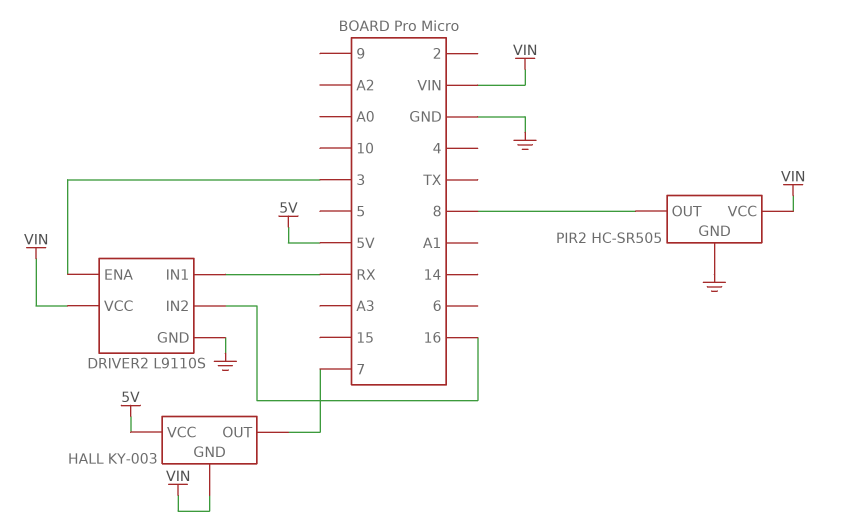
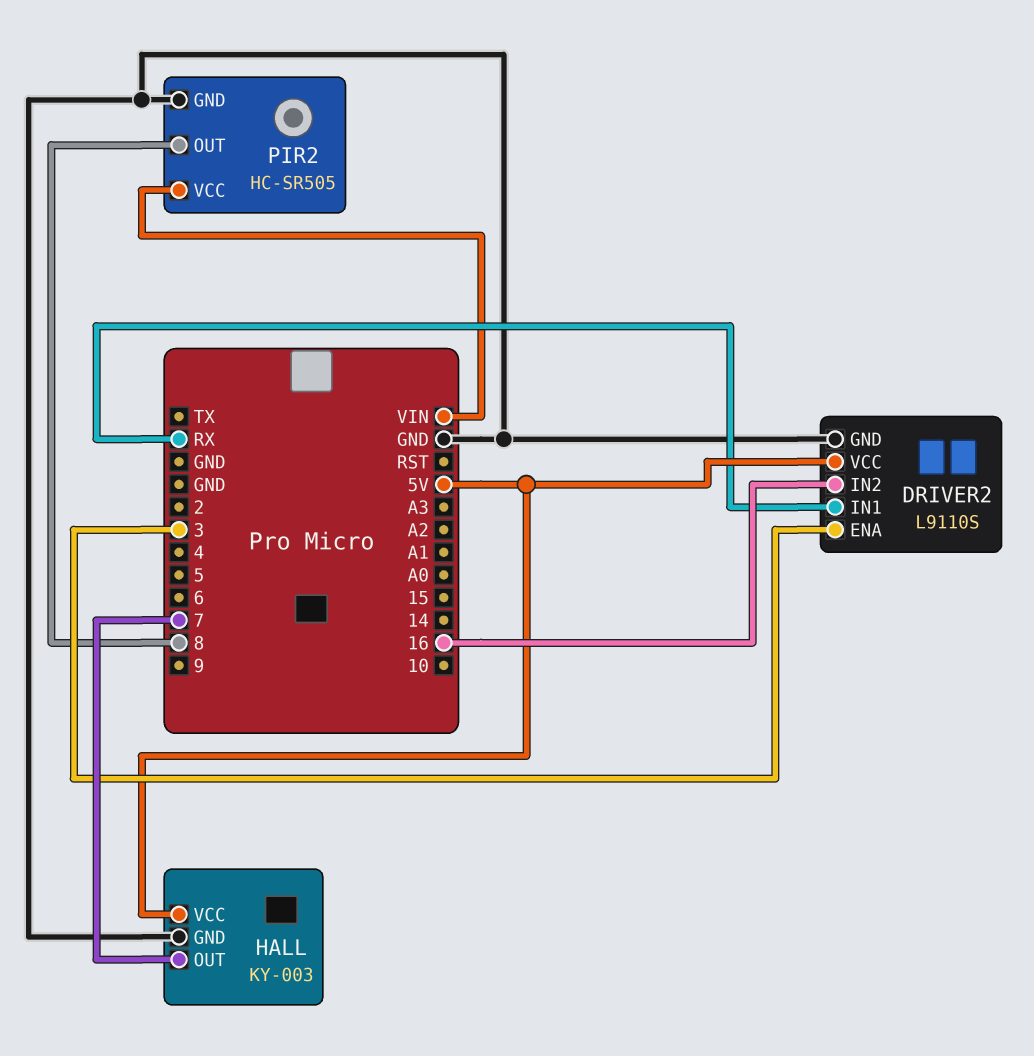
DRIVER2 pin VCC: VIN -> 5V
HALL pin GND: VIN -> GND

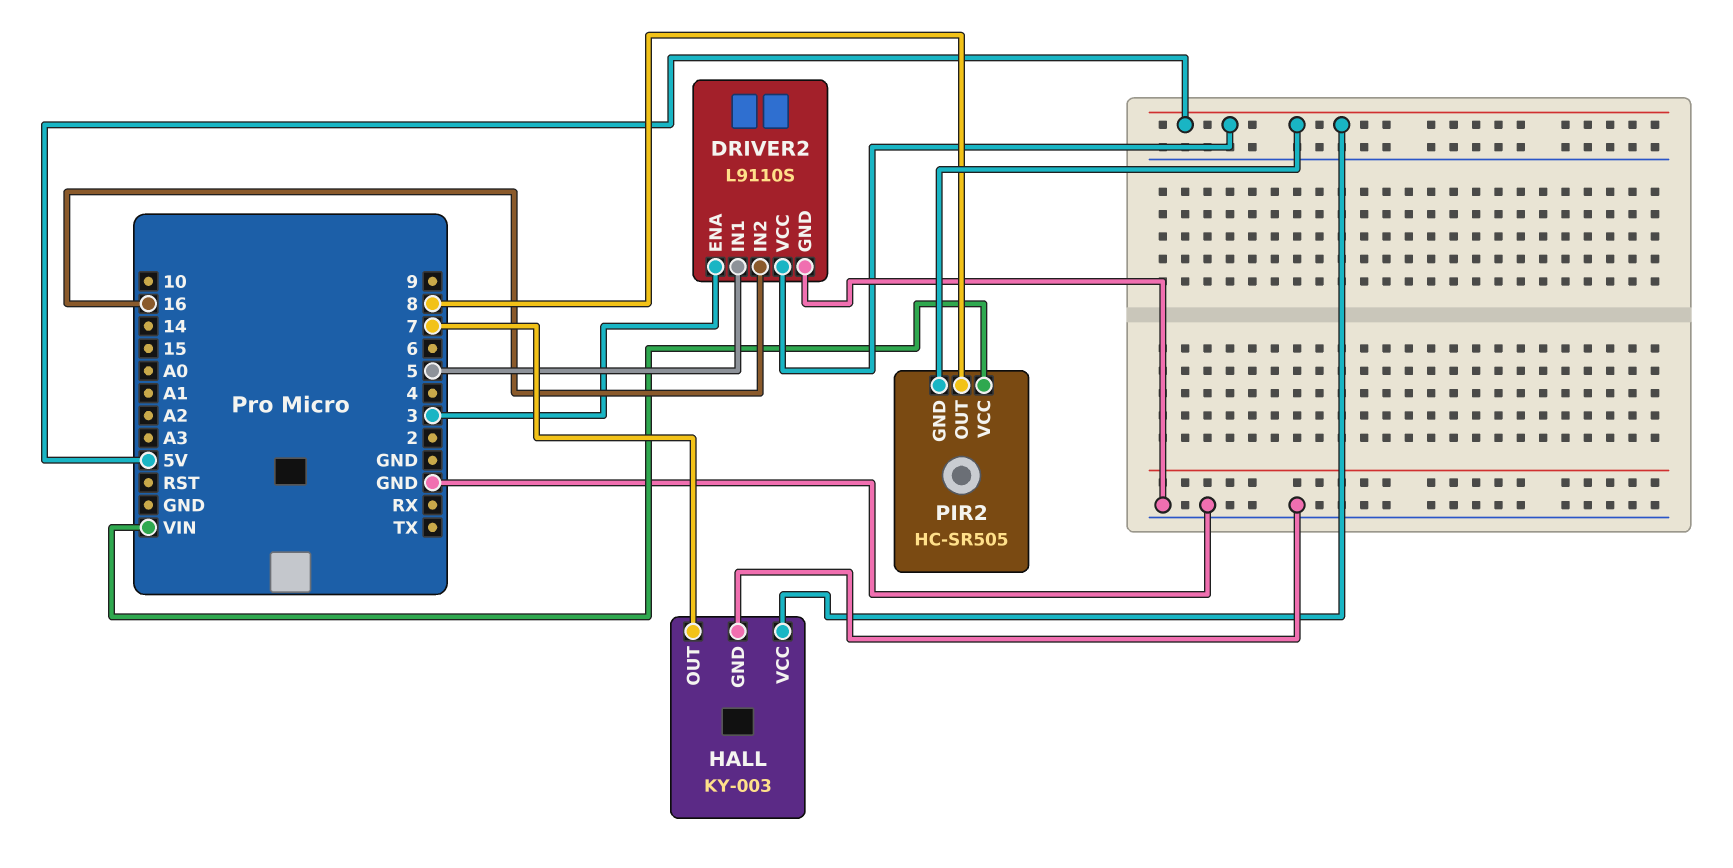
DRIVER2 pin IN1: RX -> 5
PIR2 pin GND: GND -> 5V

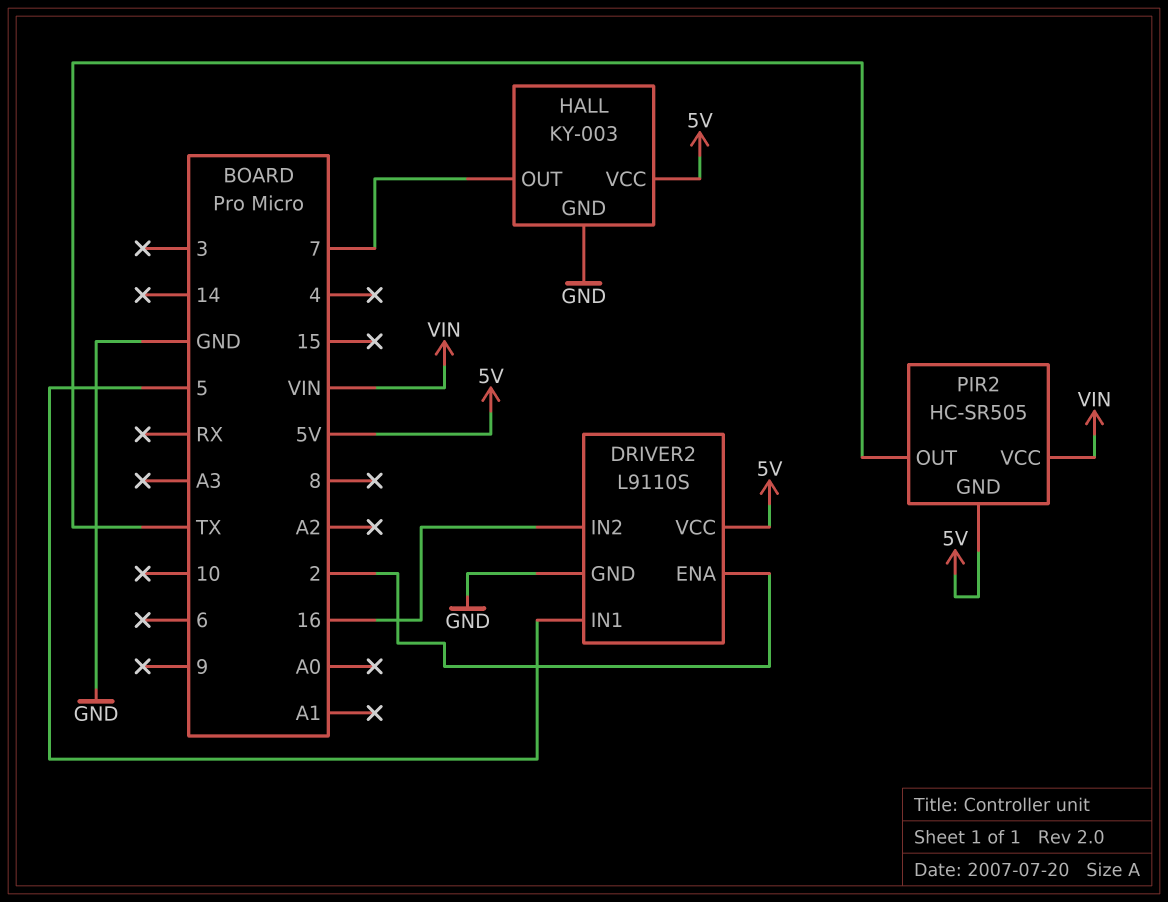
DRIVER2 pin ENA: 3 -> 2
PIR2 pin OUT: 8 -> TX

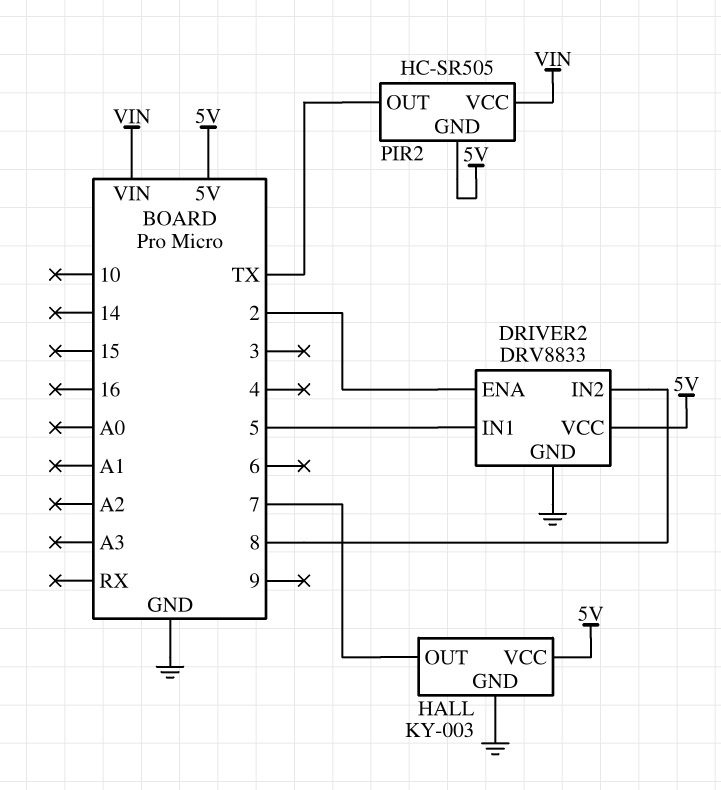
DRIVER2: L9110S -> DRV8833
DRIVER2 pin IN2: 16 -> 8

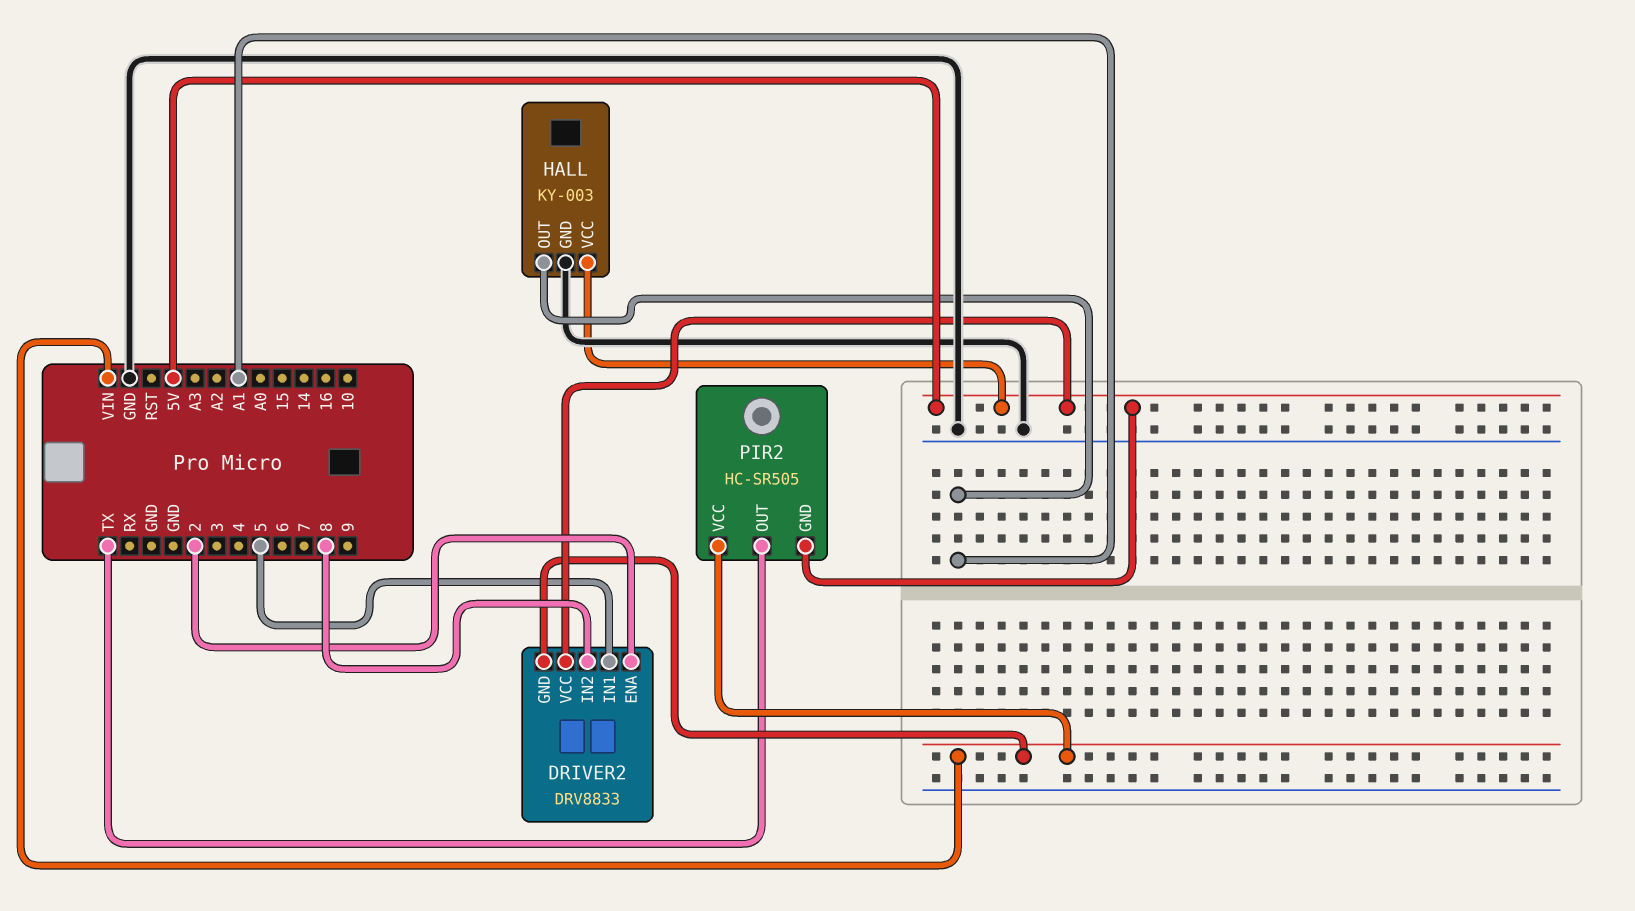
DRIVER2 pin GND: GND -> VIN
HALL pin OUT: 7 -> A1

